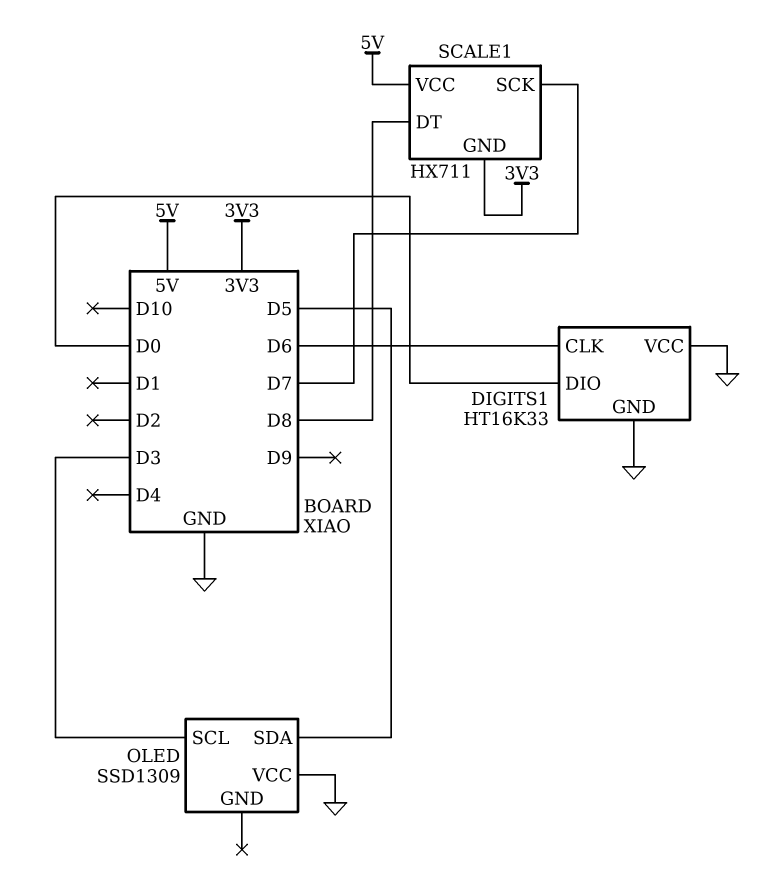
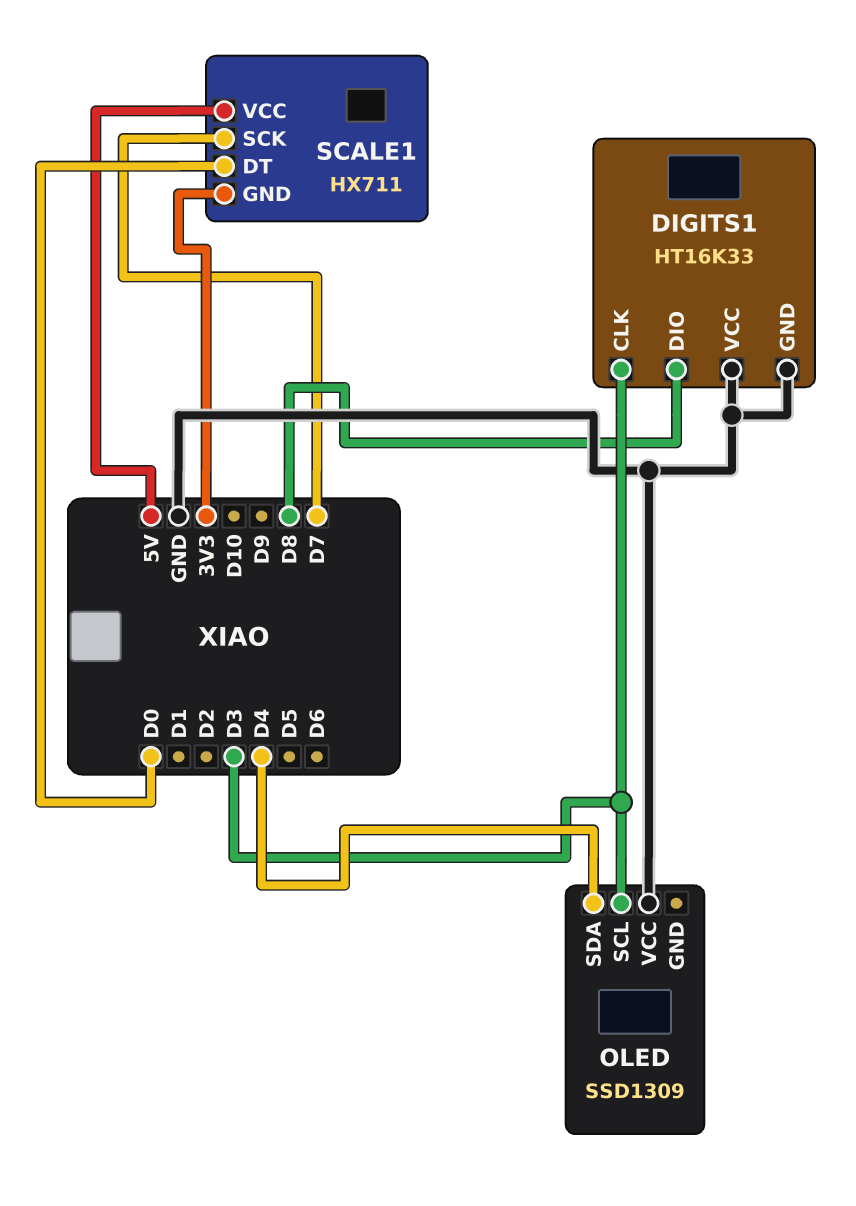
DIGITS1 pin CLK: D6 -> D3
DIGITS1 pin DIO: D0 -> D8
OLED pin SDA: D5 -> D4
SCALE1 pin DT: D8 -> D0

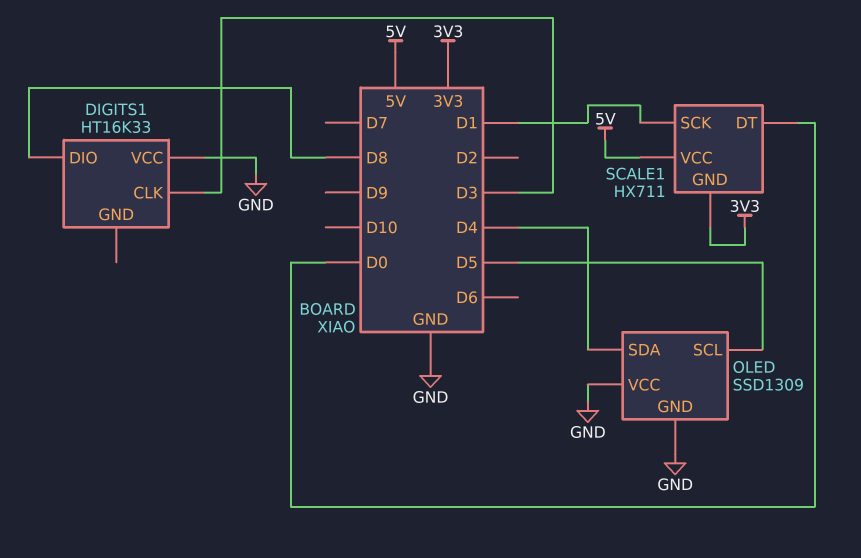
DIGITS1 pin GND: GND -> none
OLED pin GND: none -> GND
OLED pin SCL: D3 -> D5
SCALE1 pin SCK: D7 -> D1

